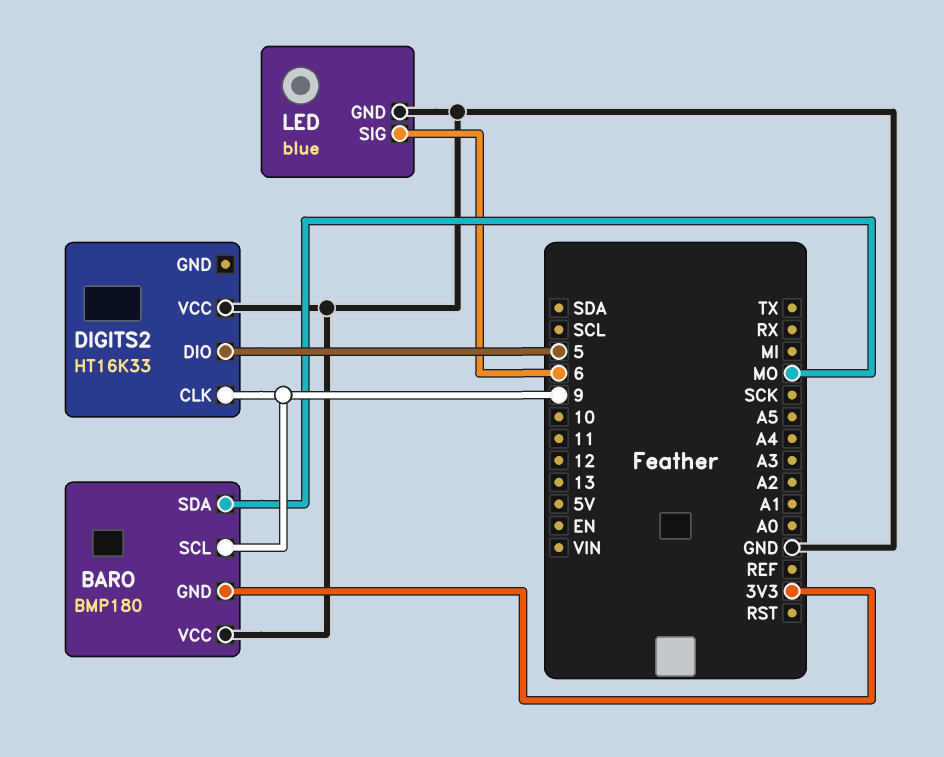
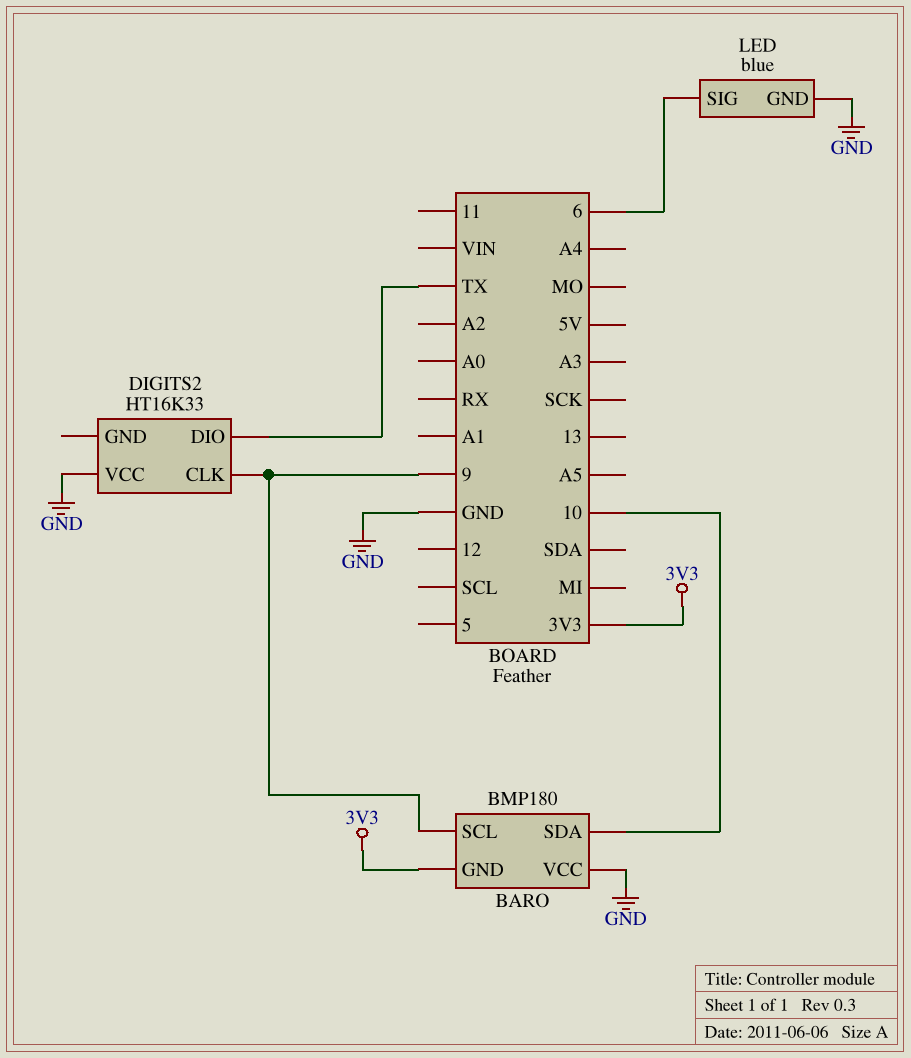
BARO pin SDA: MO -> 10
DIGITS2 pin DIO: 5 -> TX

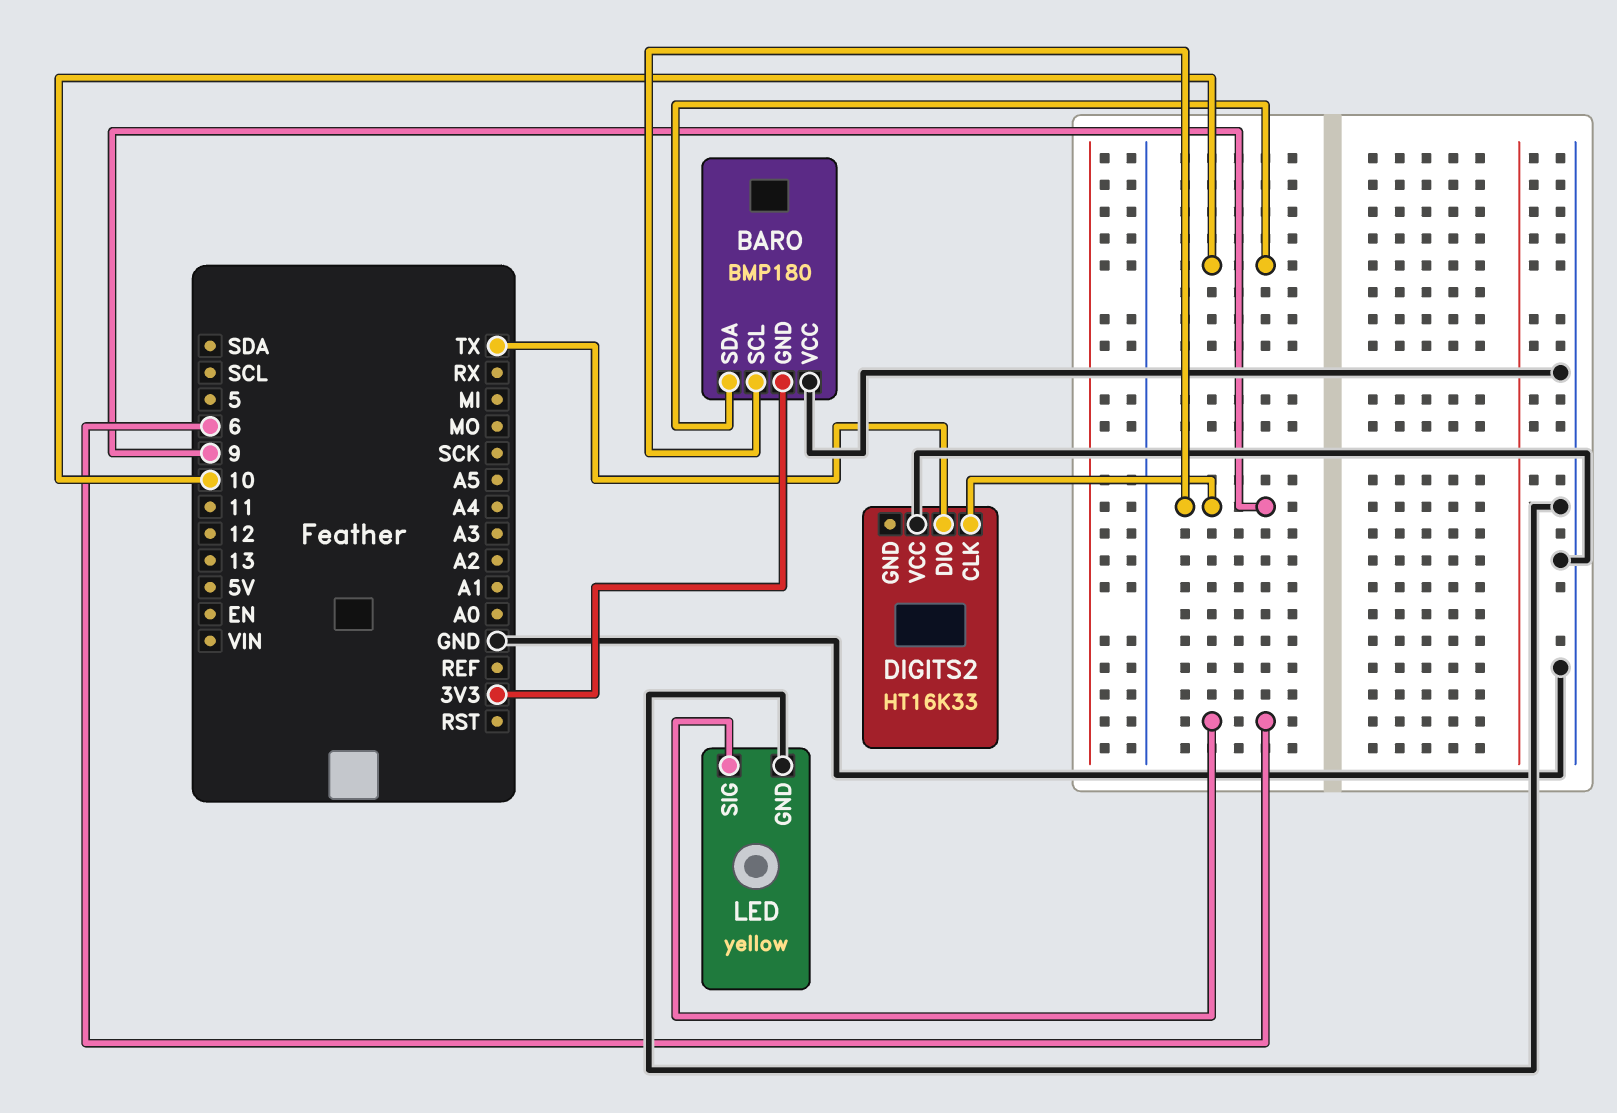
LED: blue -> yellow

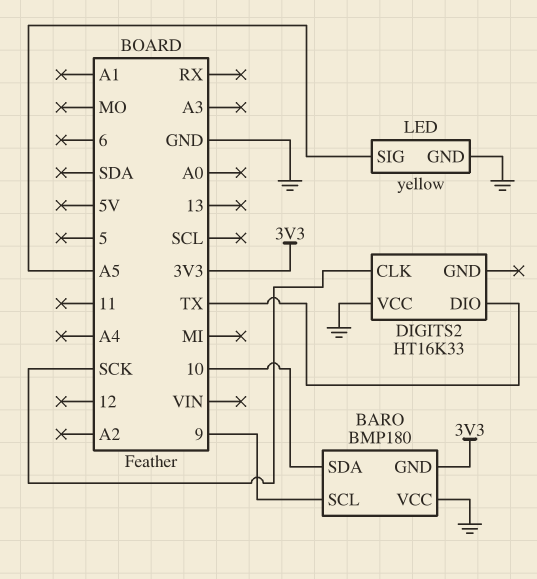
DIGITS2 pin CLK: 9 -> SCK
LED pin SIG: 6 -> A5

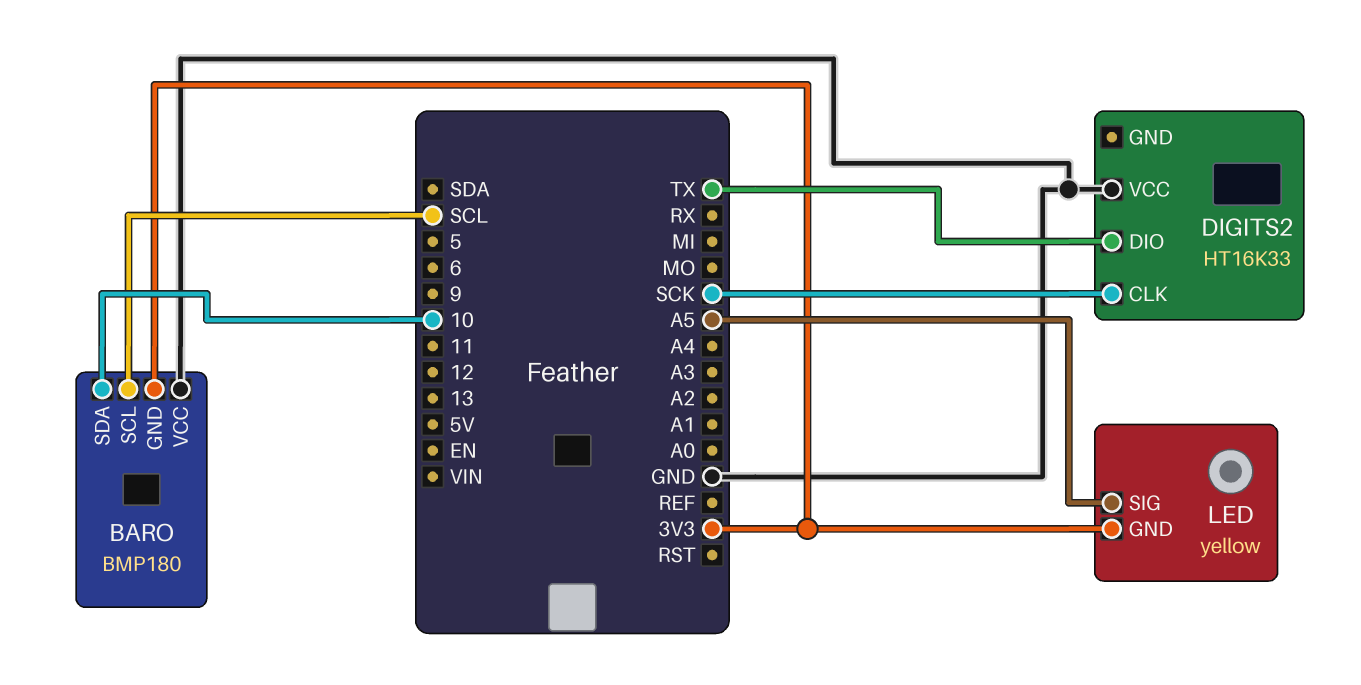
BARO pin SCL: 9 -> SCL
LED pin GND: GND -> 3V3

